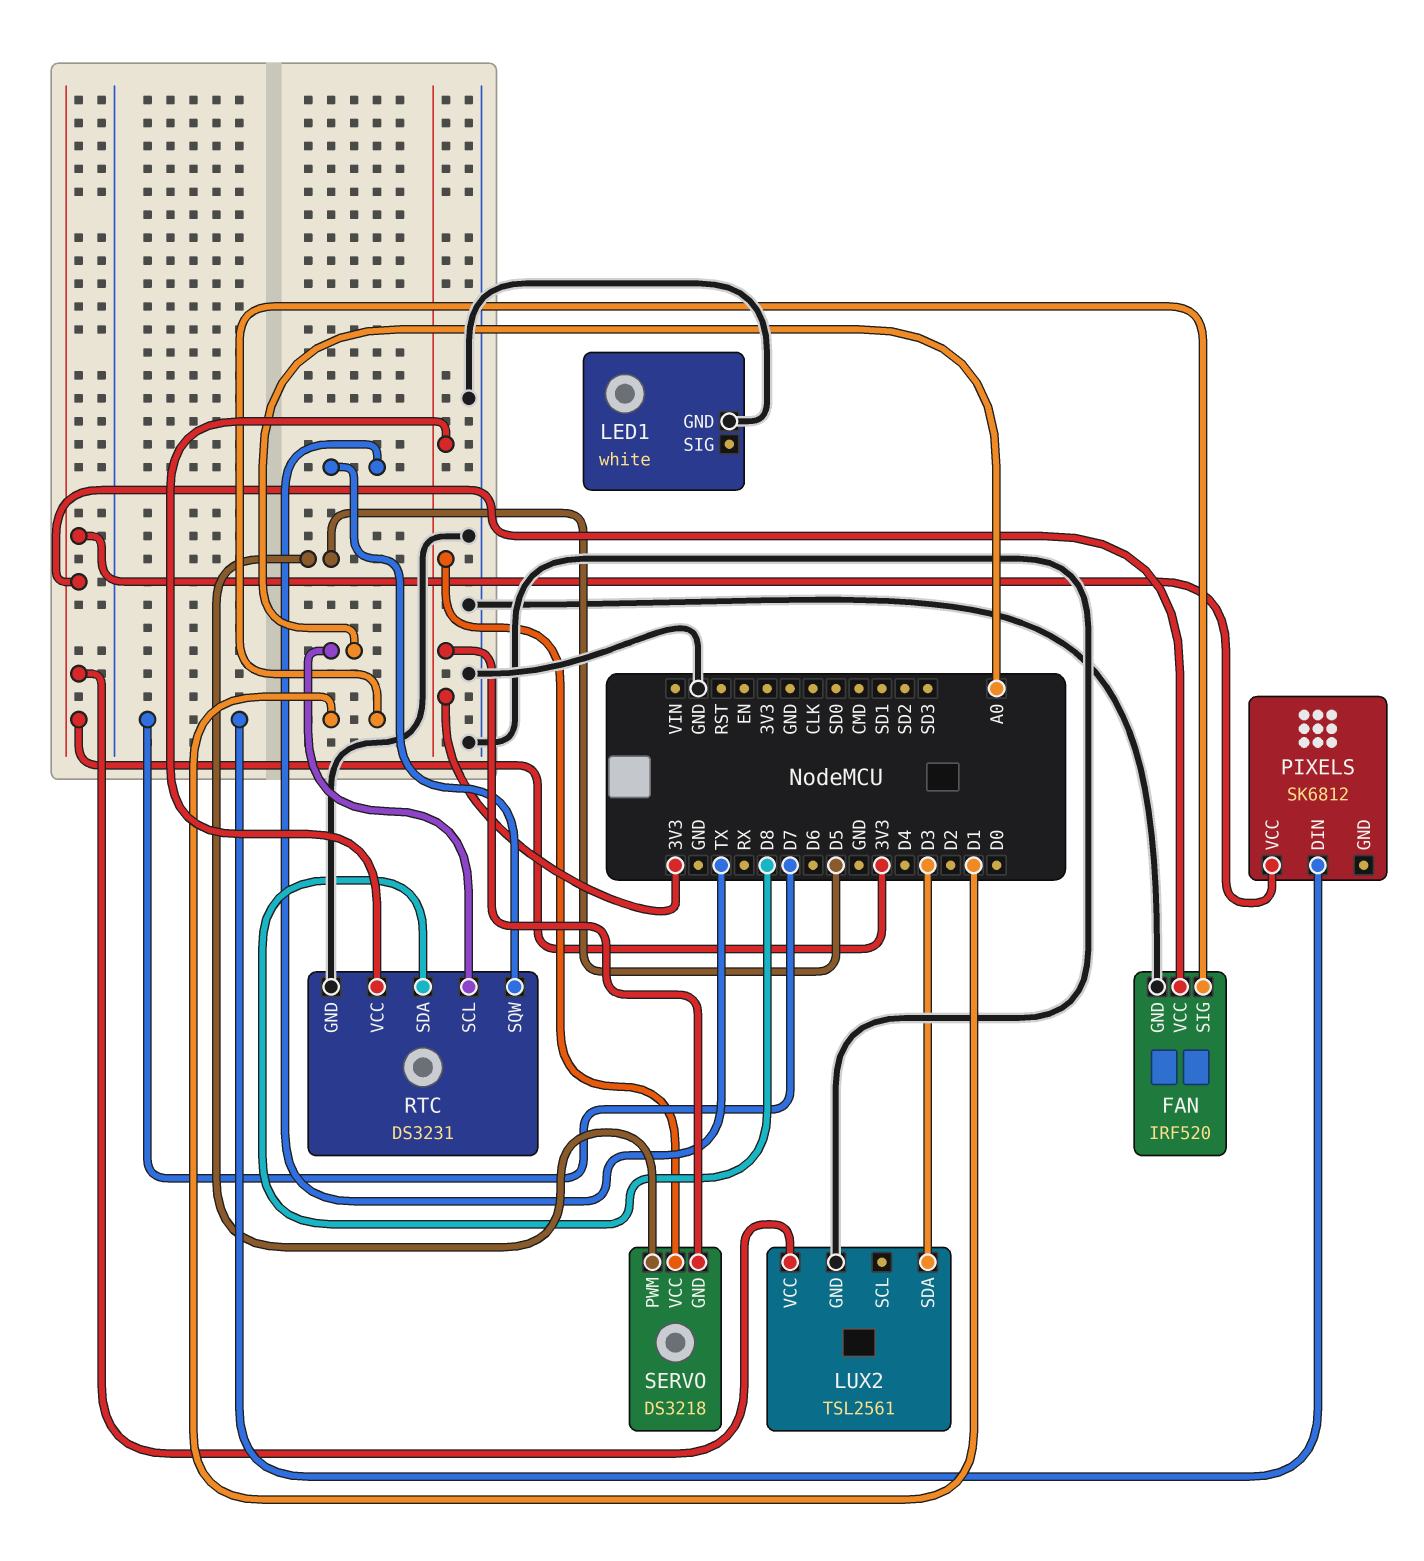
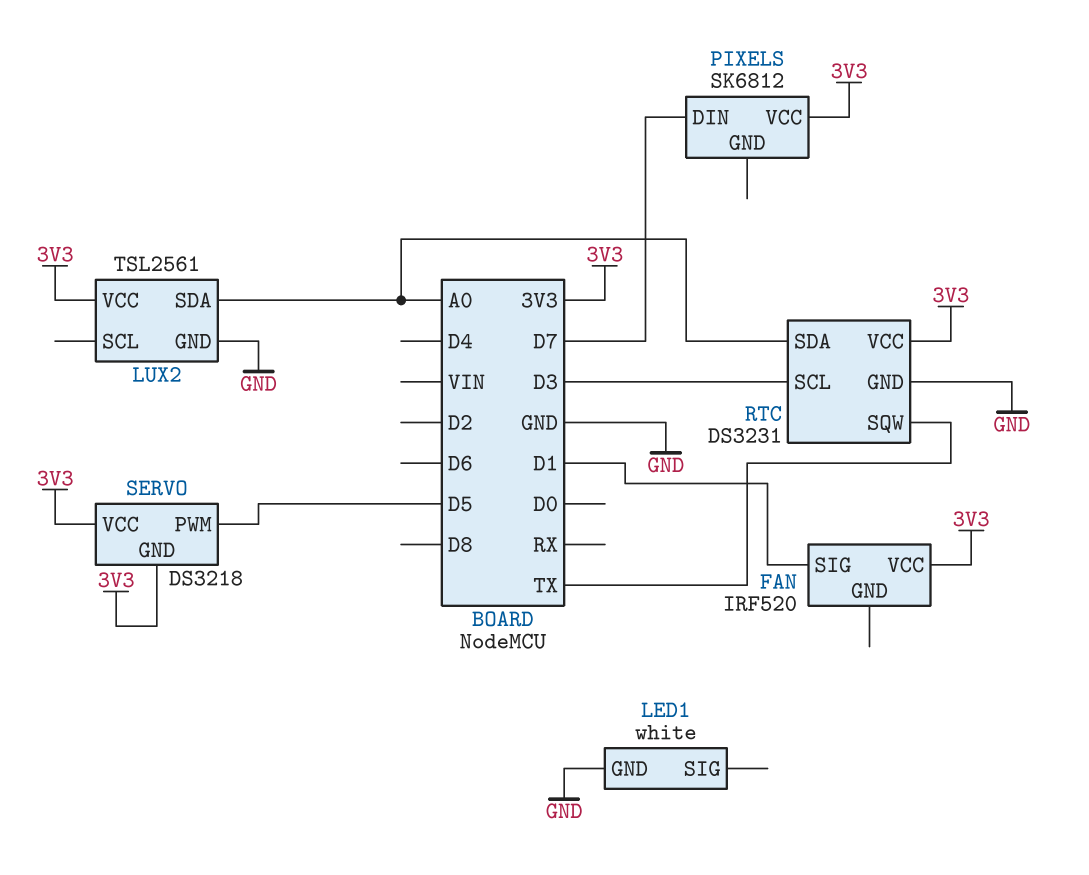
FAN pin GND: GND -> none
LUX2 pin SDA: D3 -> A0
RTC pin SCL: A0 -> D3
RTC pin SDA: D8 -> A0

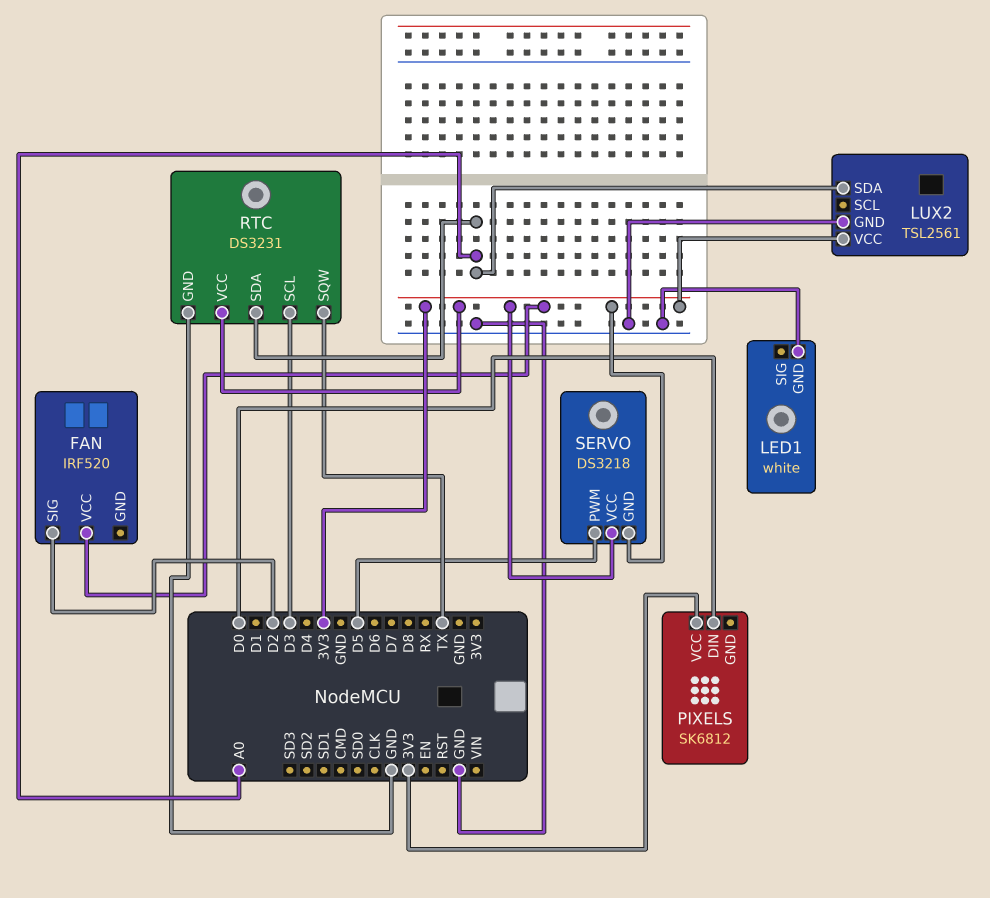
FAN pin SIG: D1 -> D2
PIXELS pin DIN: D7 -> D0

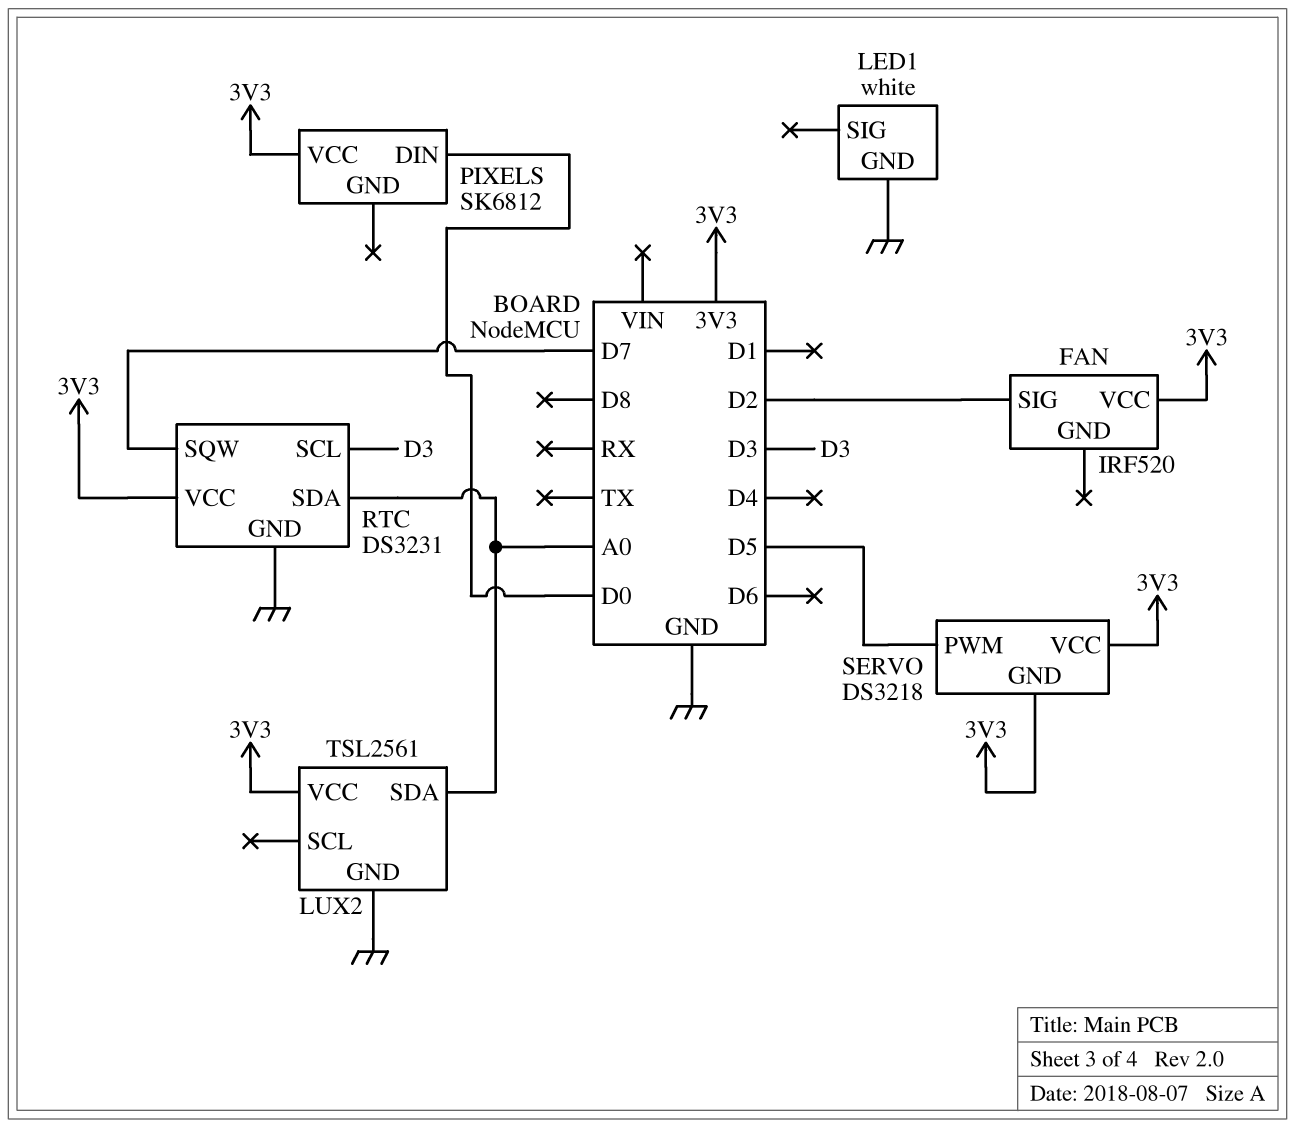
RTC pin SQW: TX -> D7

